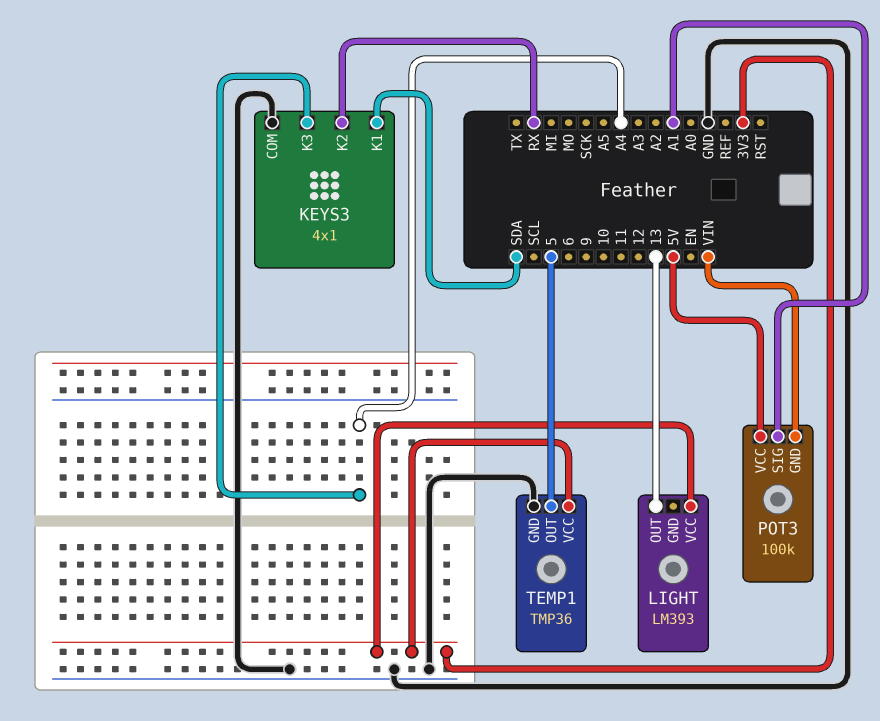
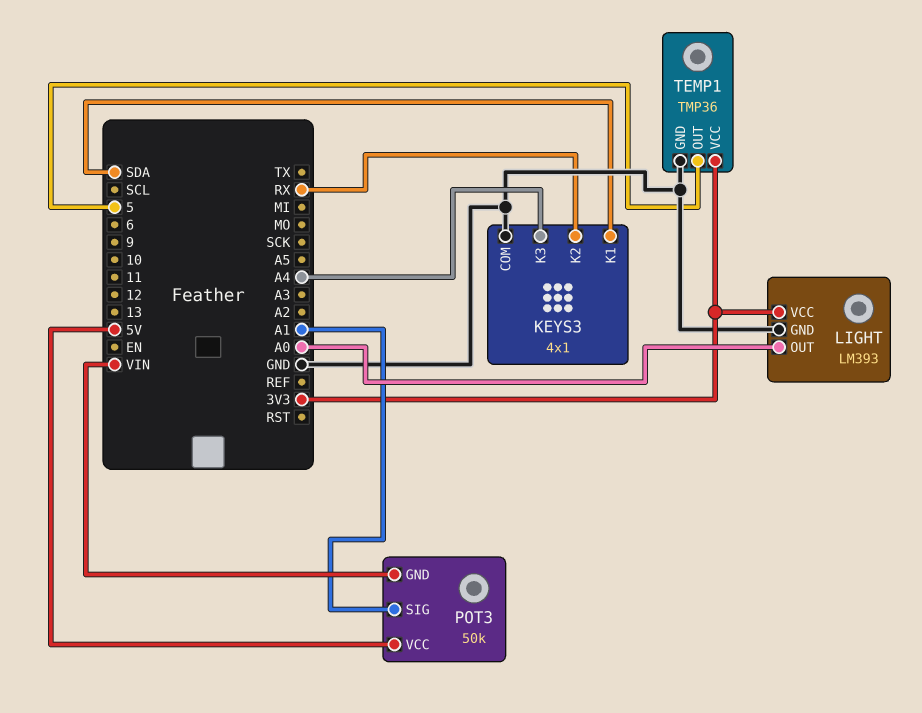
LIGHT pin GND: none -> GND
LIGHT pin OUT: 13 -> A0
POT3: 100k -> 50k

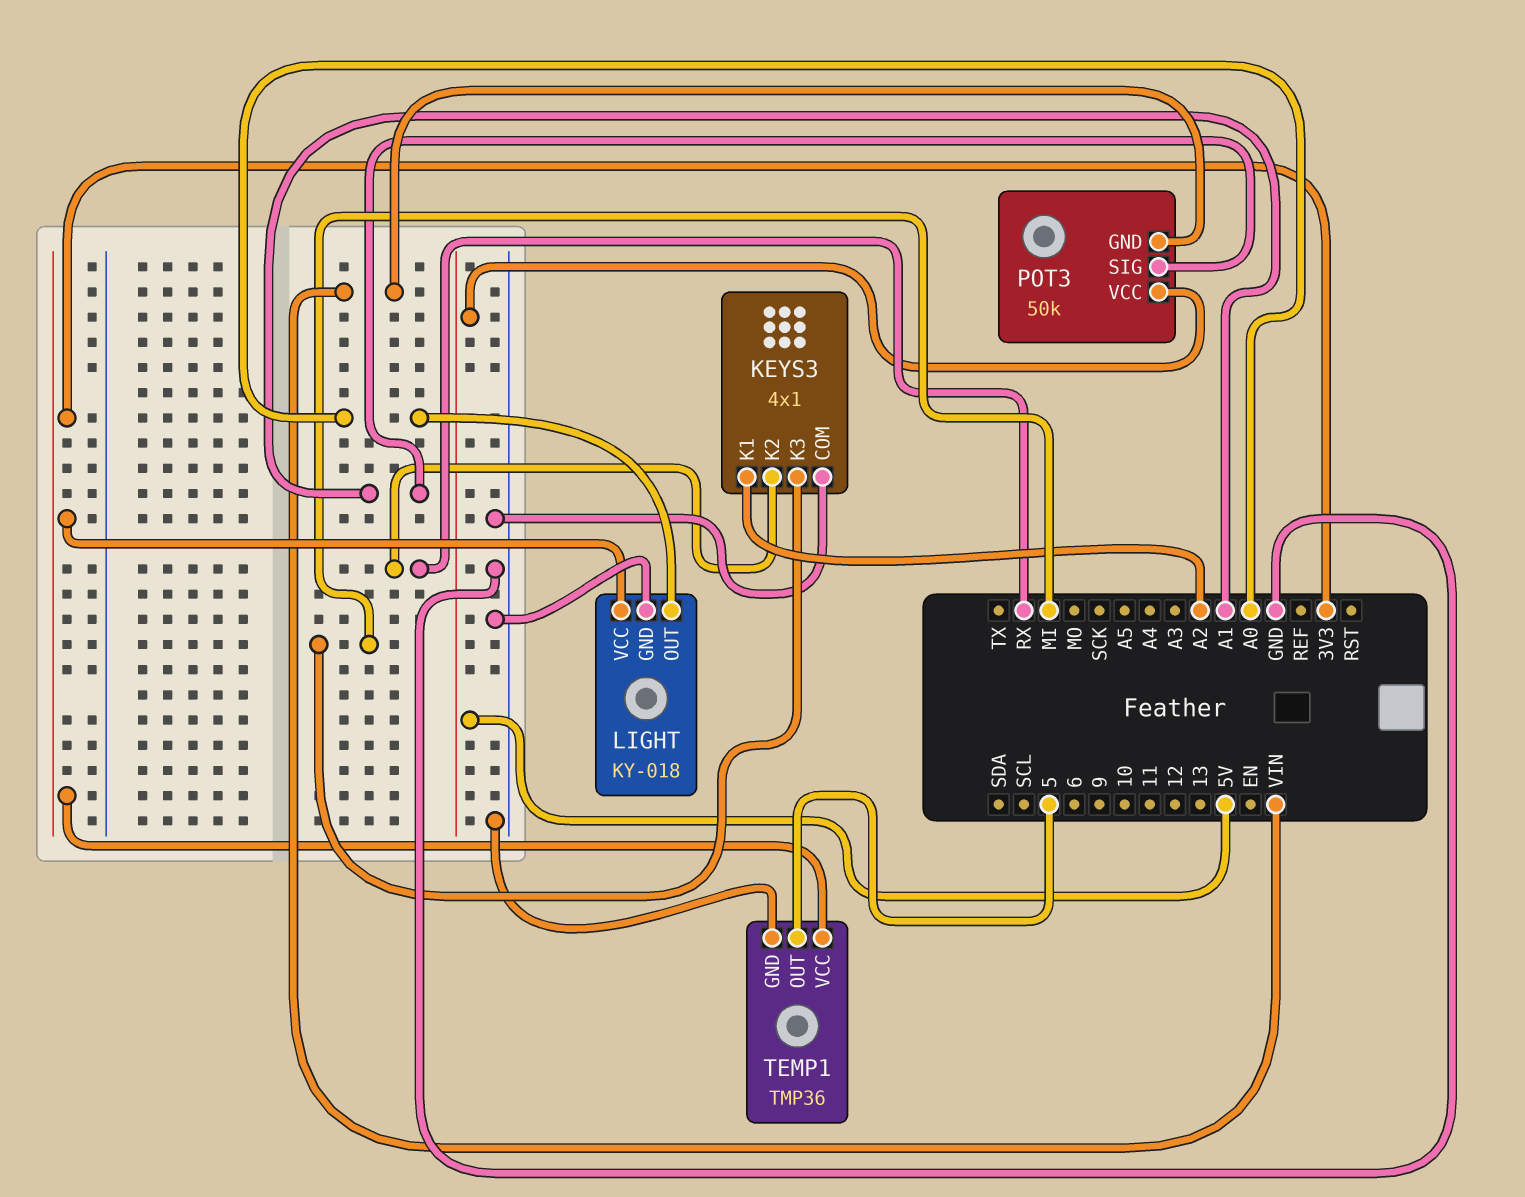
KEYS3 pin K1: SDA -> A2
KEYS3 pin K3: A4 -> MI
LIGHT: LM393 -> KY-018

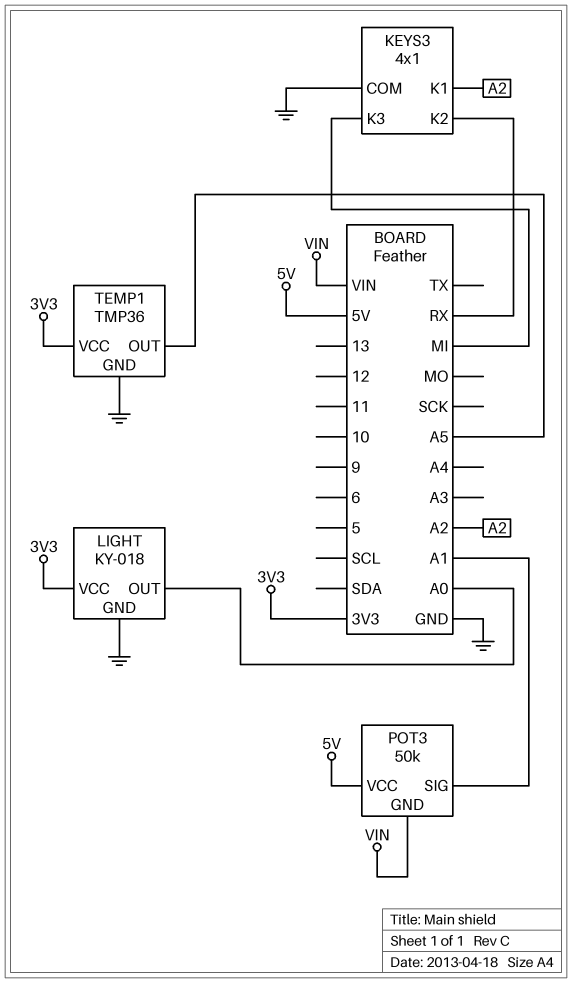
TEMP1 pin OUT: 5 -> A5

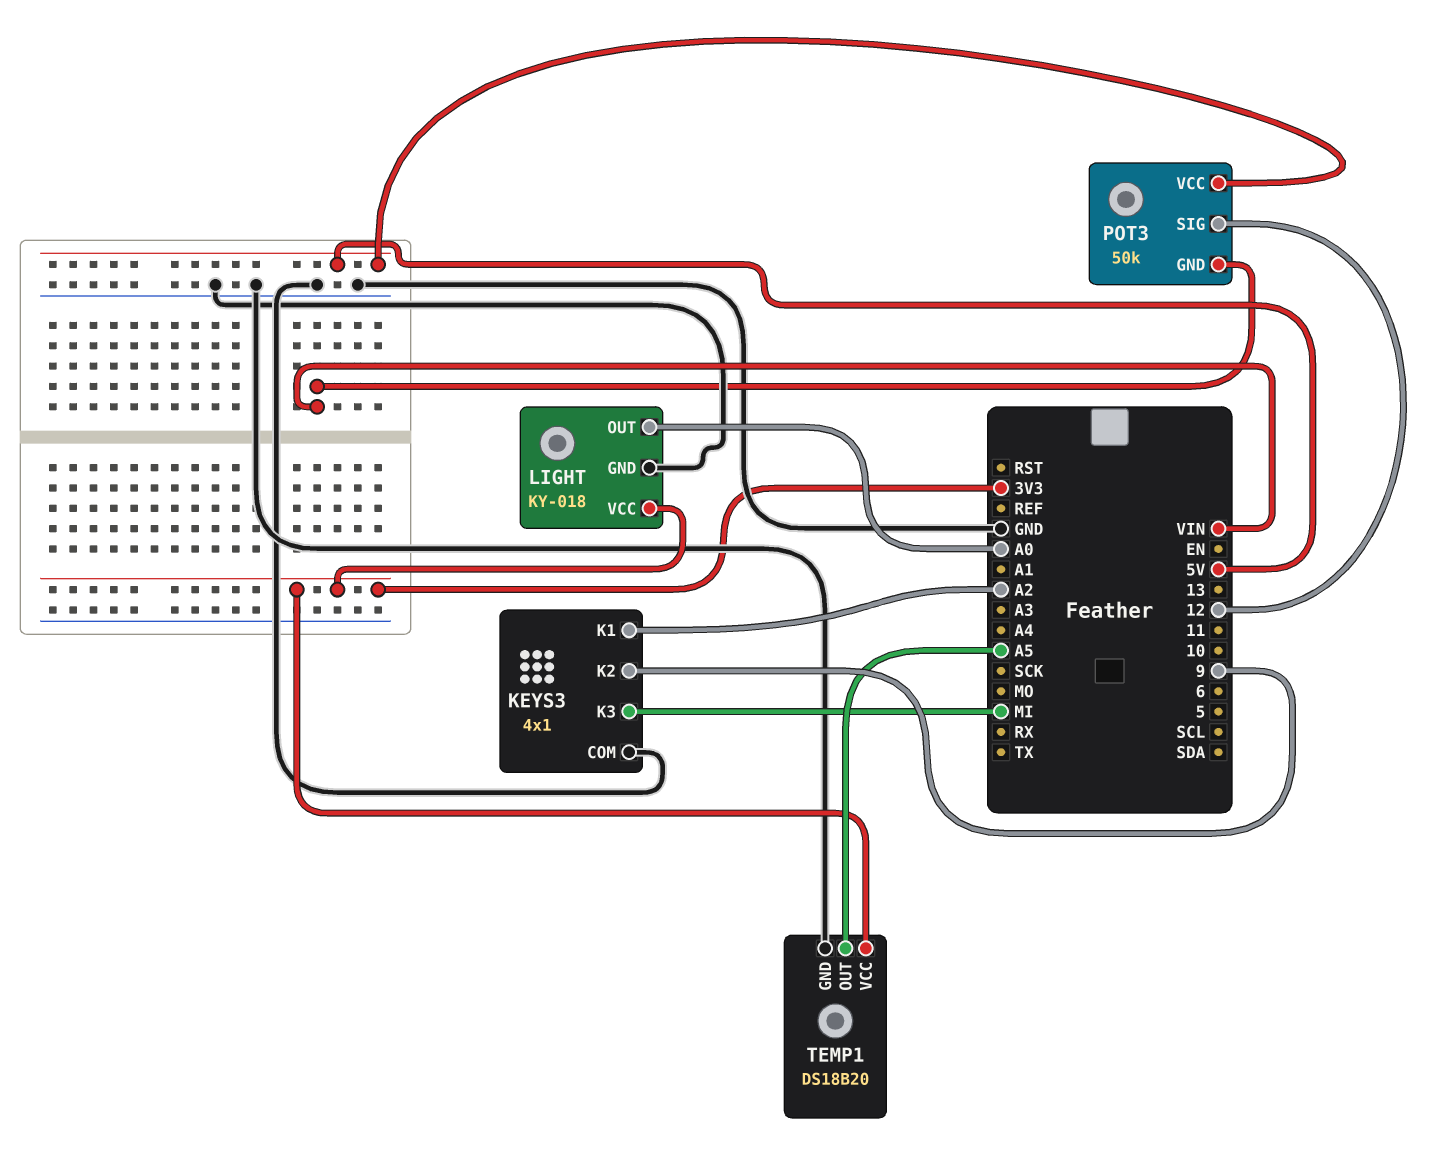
KEYS3 pin K2: RX -> 9
POT3 pin SIG: A1 -> 12
TEMP1: TMP36 -> DS18B20

